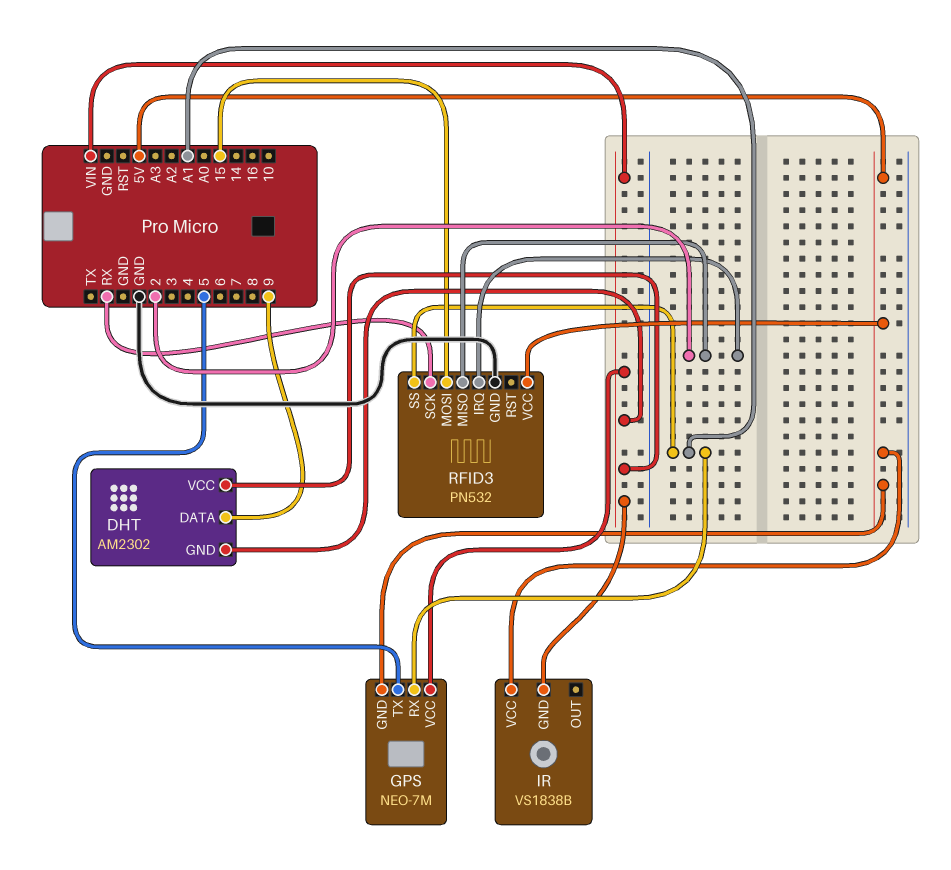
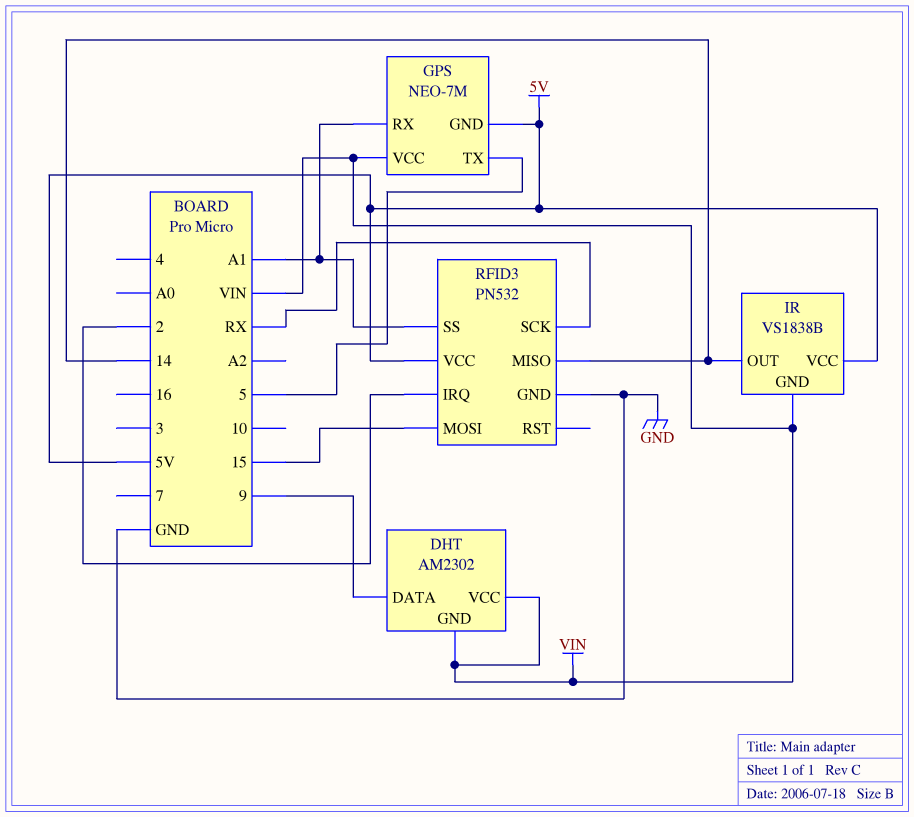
IR pin OUT: none -> 14
RFID3 pin MISO: 2 -> 14

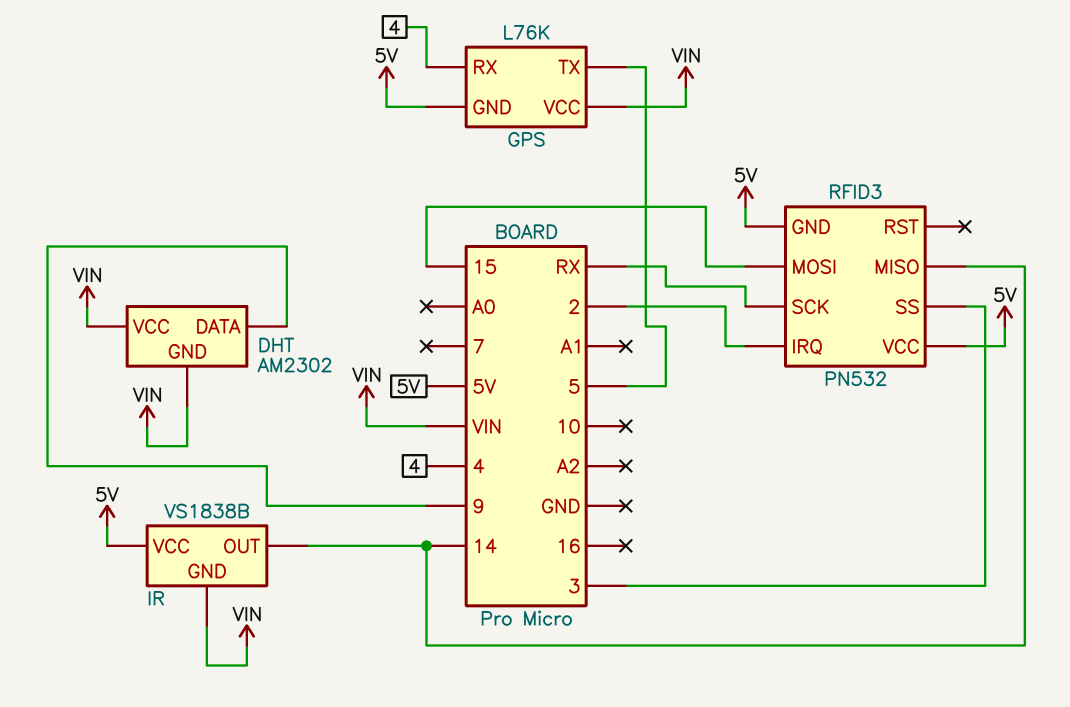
GPS: NEO-7M -> L76K
GPS pin RX: A1 -> 4
RFID3 pin GND: GND -> 5V
RFID3 pin SS: A1 -> 3

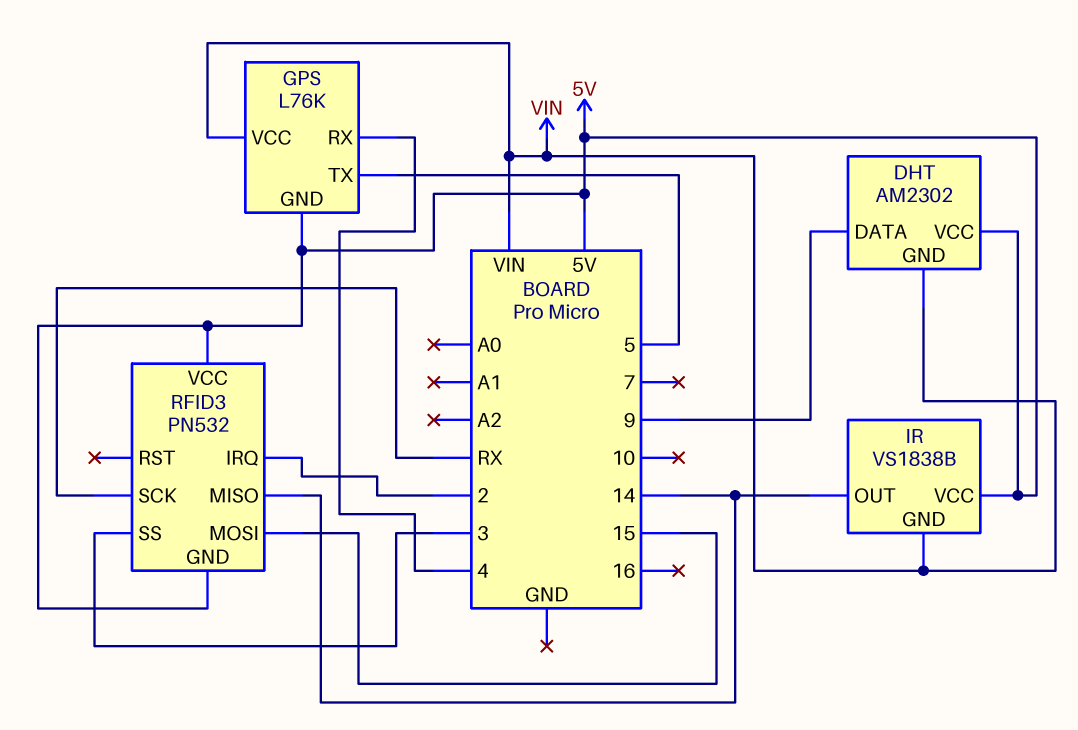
DHT pin VCC: VIN -> 5V

